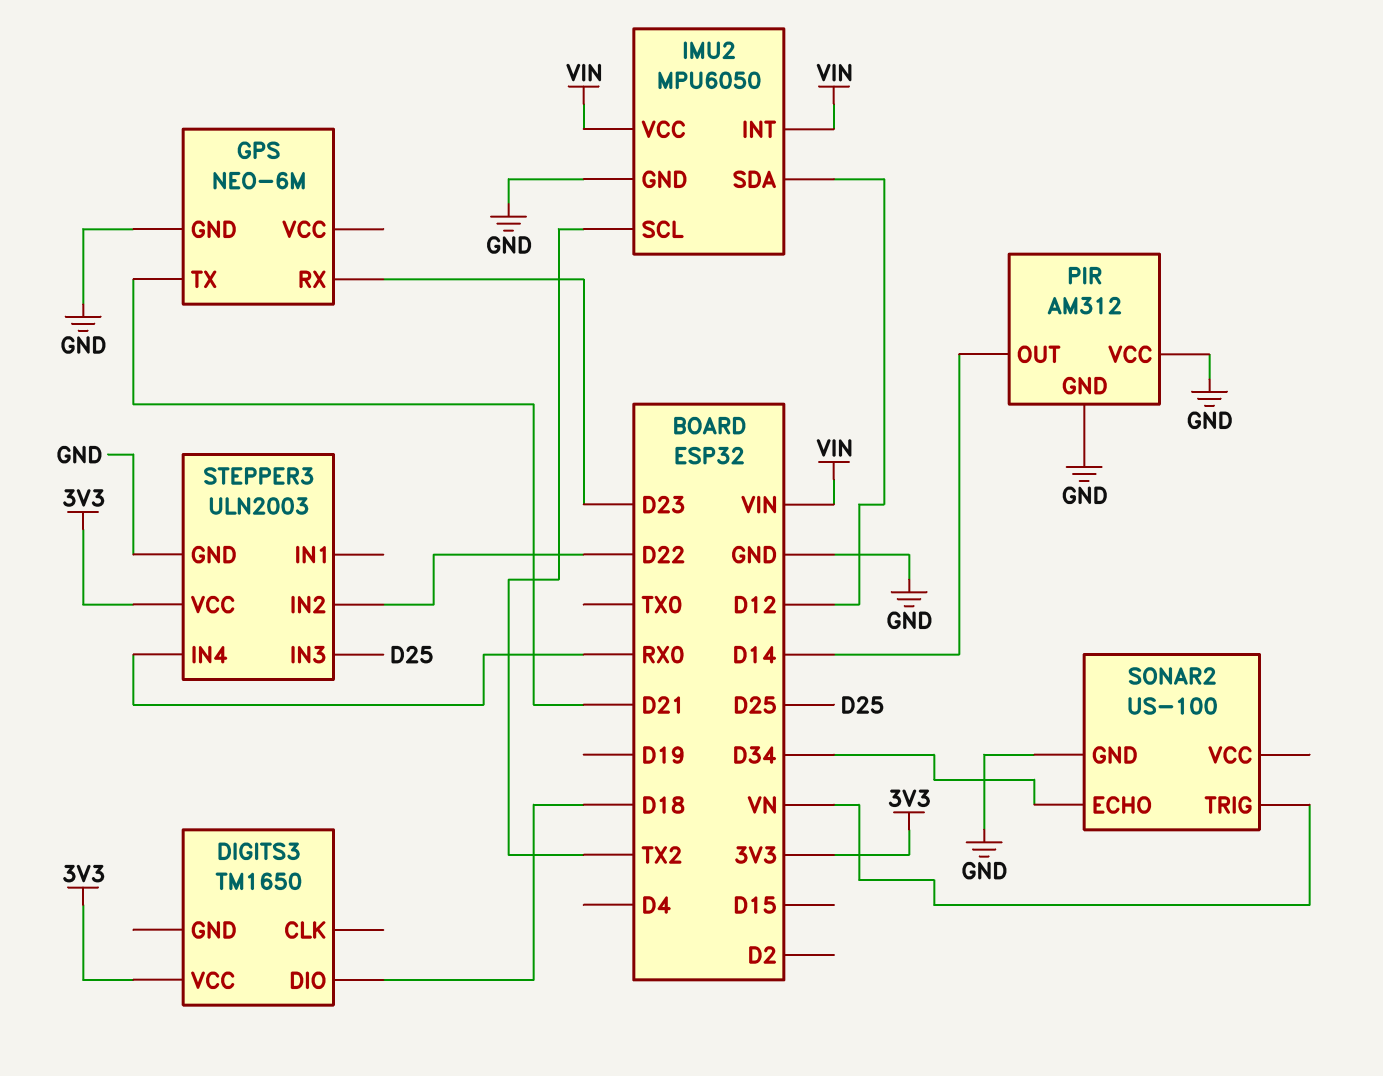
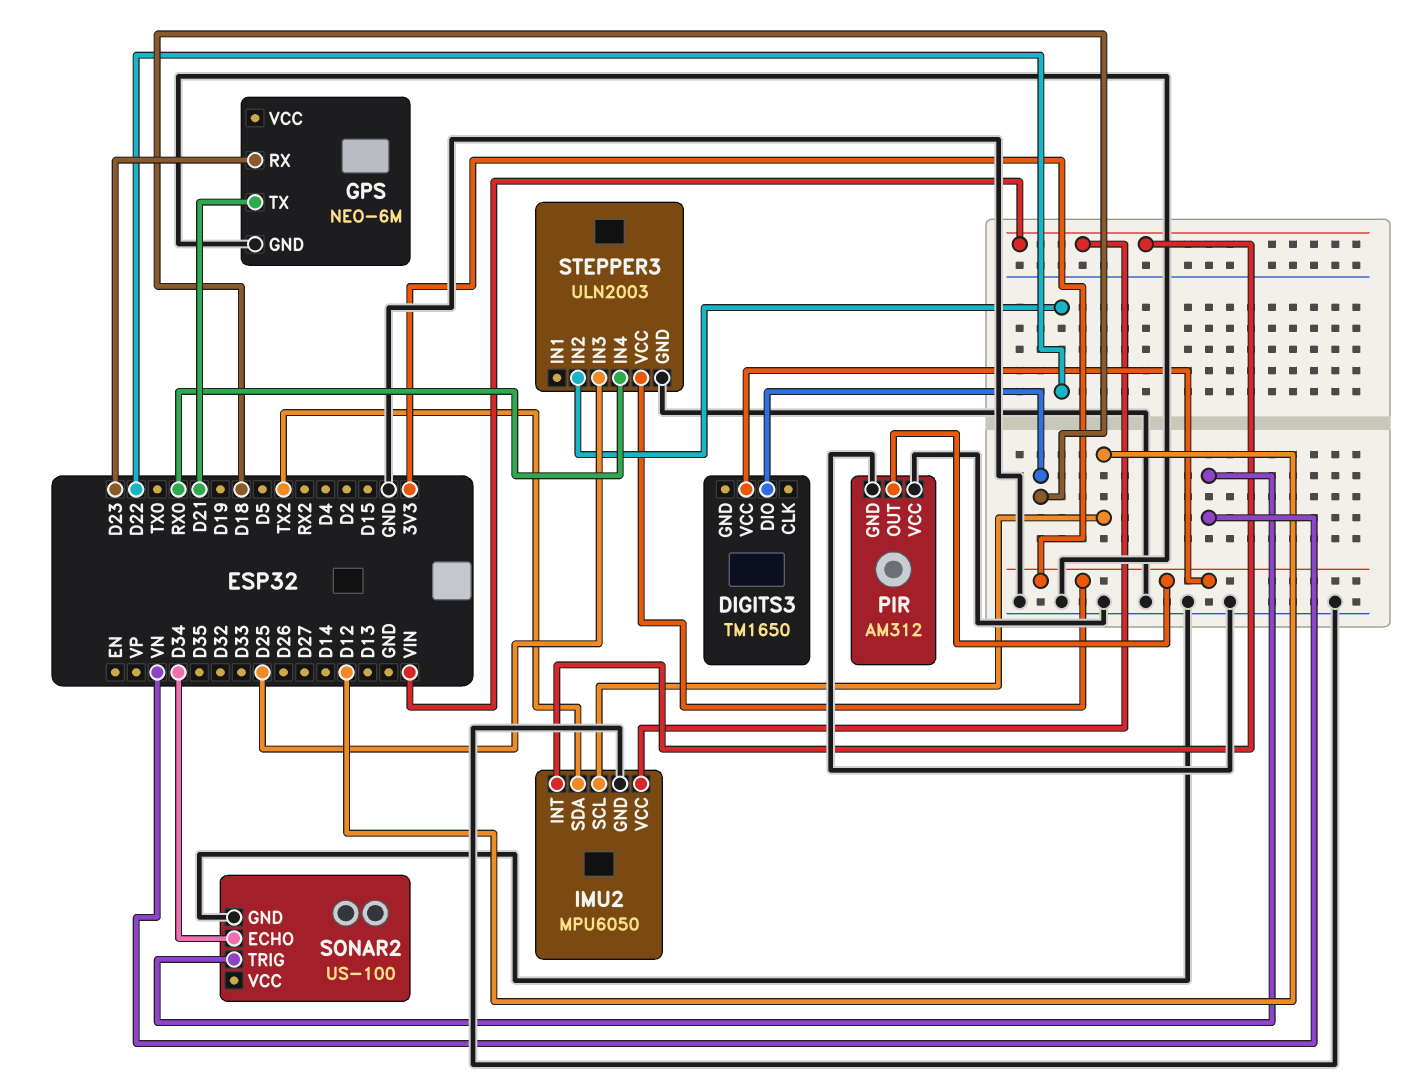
IMU2 pin SCL: TX2 -> D12
IMU2 pin SDA: D12 -> TX2
PIR pin OUT: D14 -> 3V3

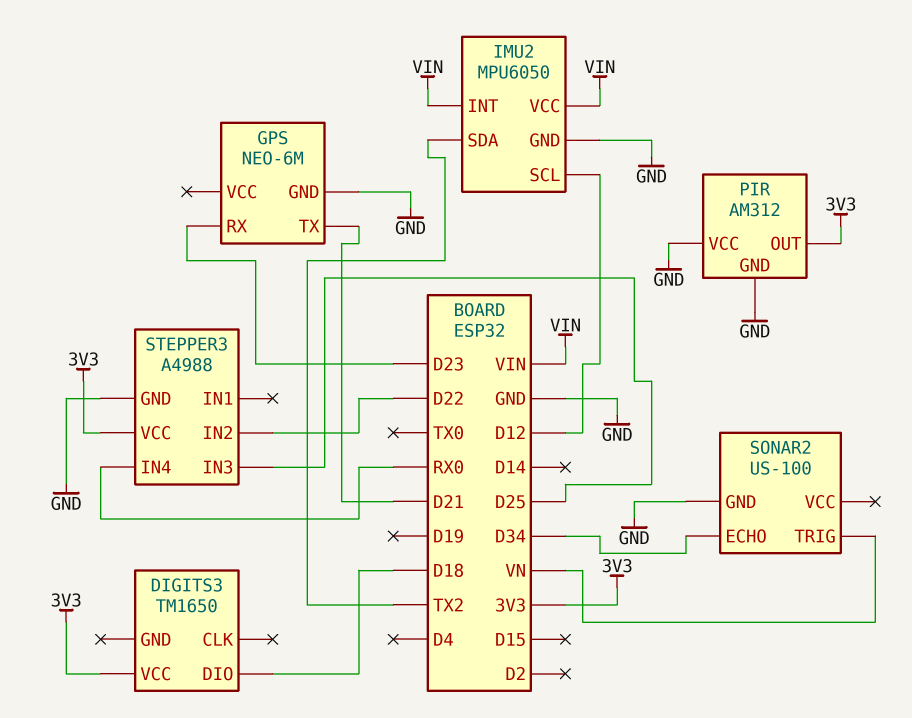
STEPPER3: ULN2003 -> A4988

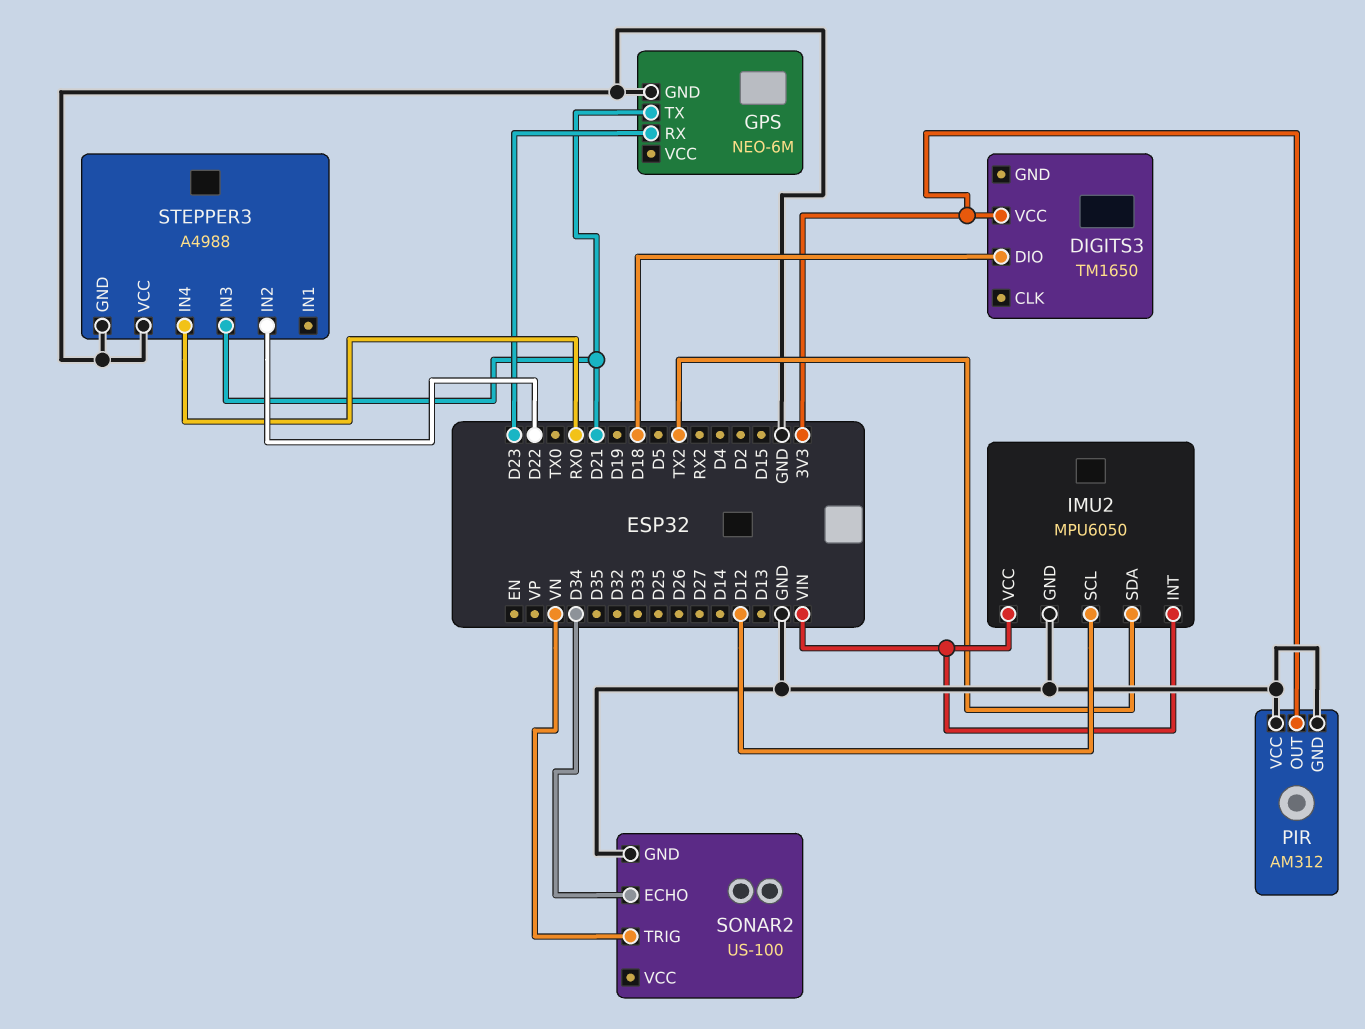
STEPPER3 pin IN3: D25 -> D21
STEPPER3 pin VCC: 3V3 -> GND

